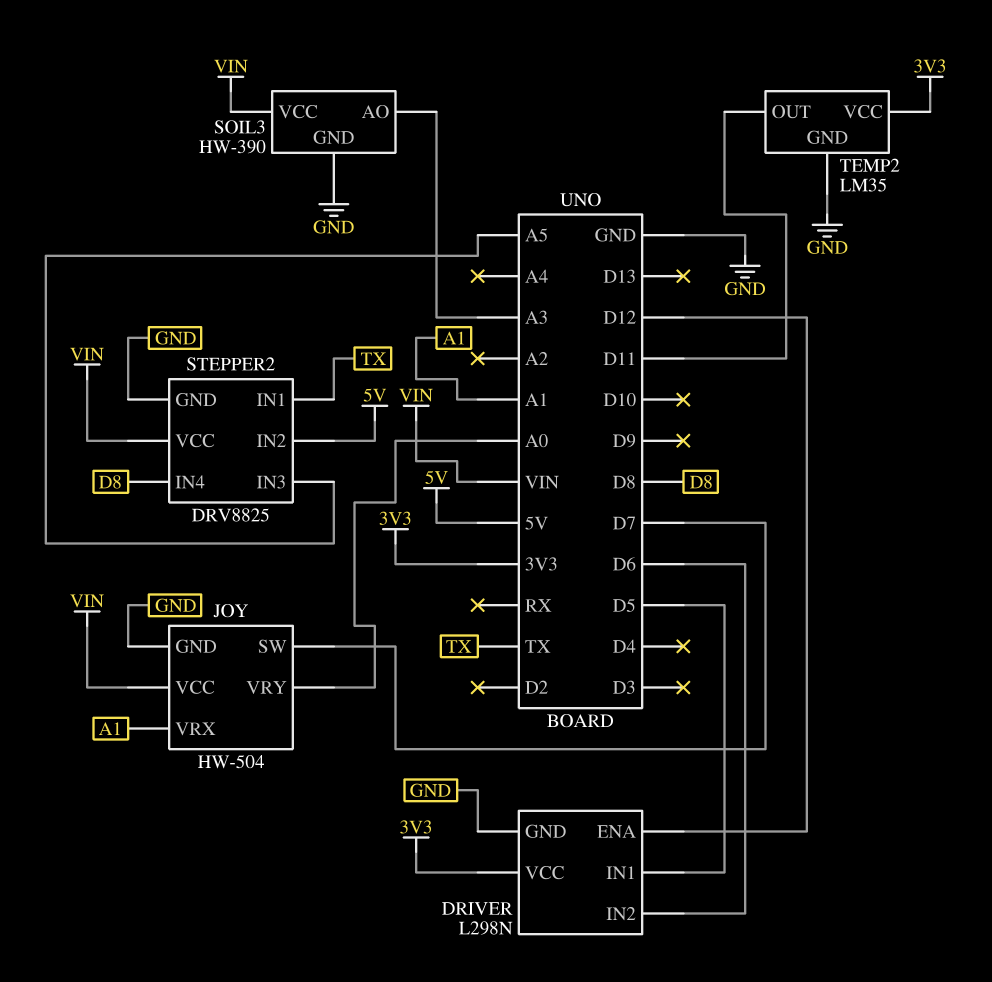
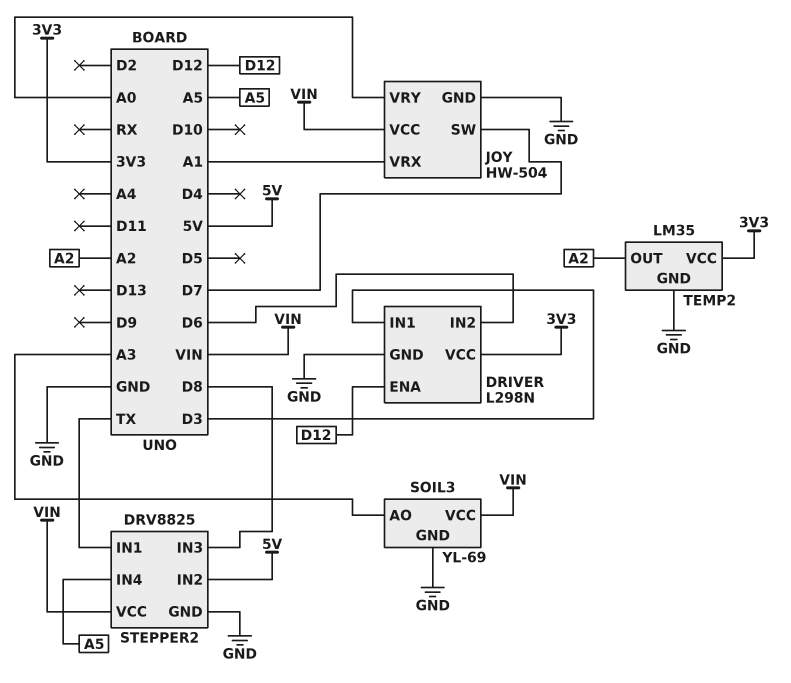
DRIVER pin IN1: D5 -> D3
SOIL3: HW-390 -> YL-69
STEPPER2 pin IN3: A5 -> D8
STEPPER2 pin IN4: D8 -> A5
TEMP2 pin OUT: D11 -> A2

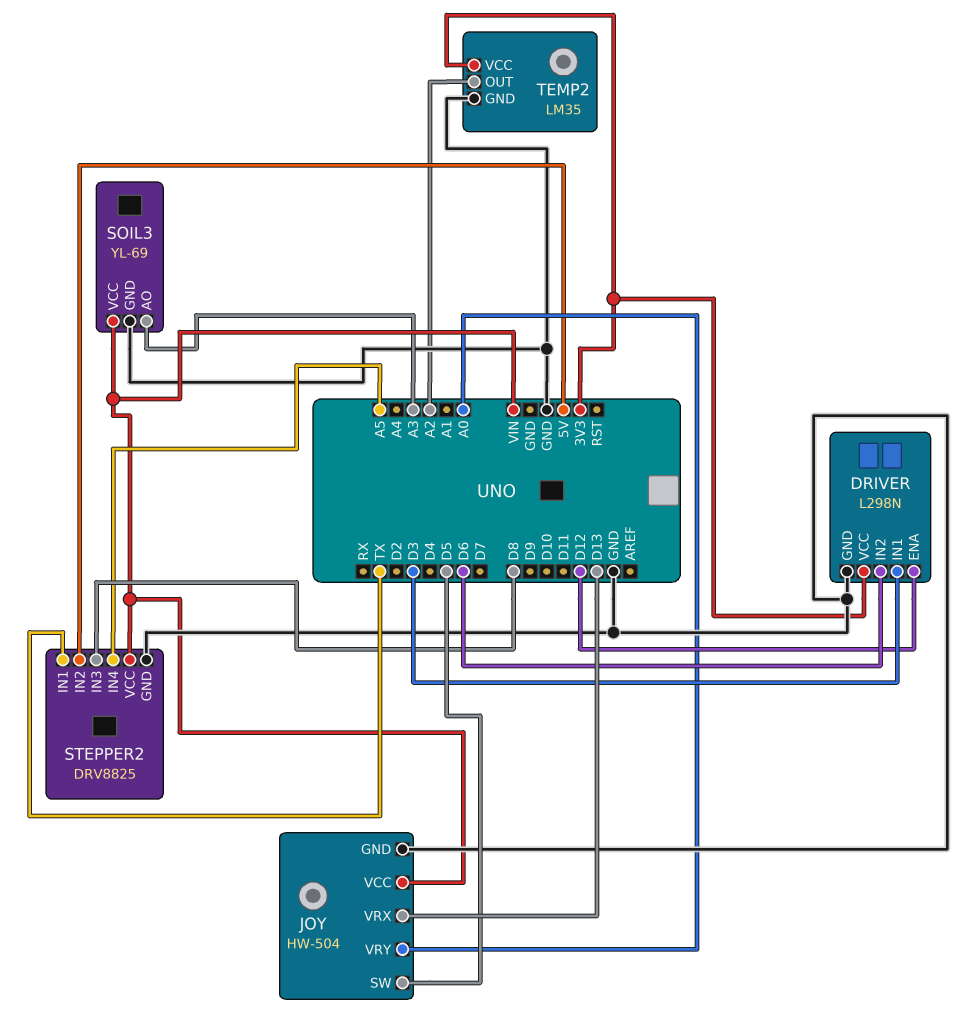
JOY pin SW: D7 -> D5
JOY pin VRX: A1 -> D13

